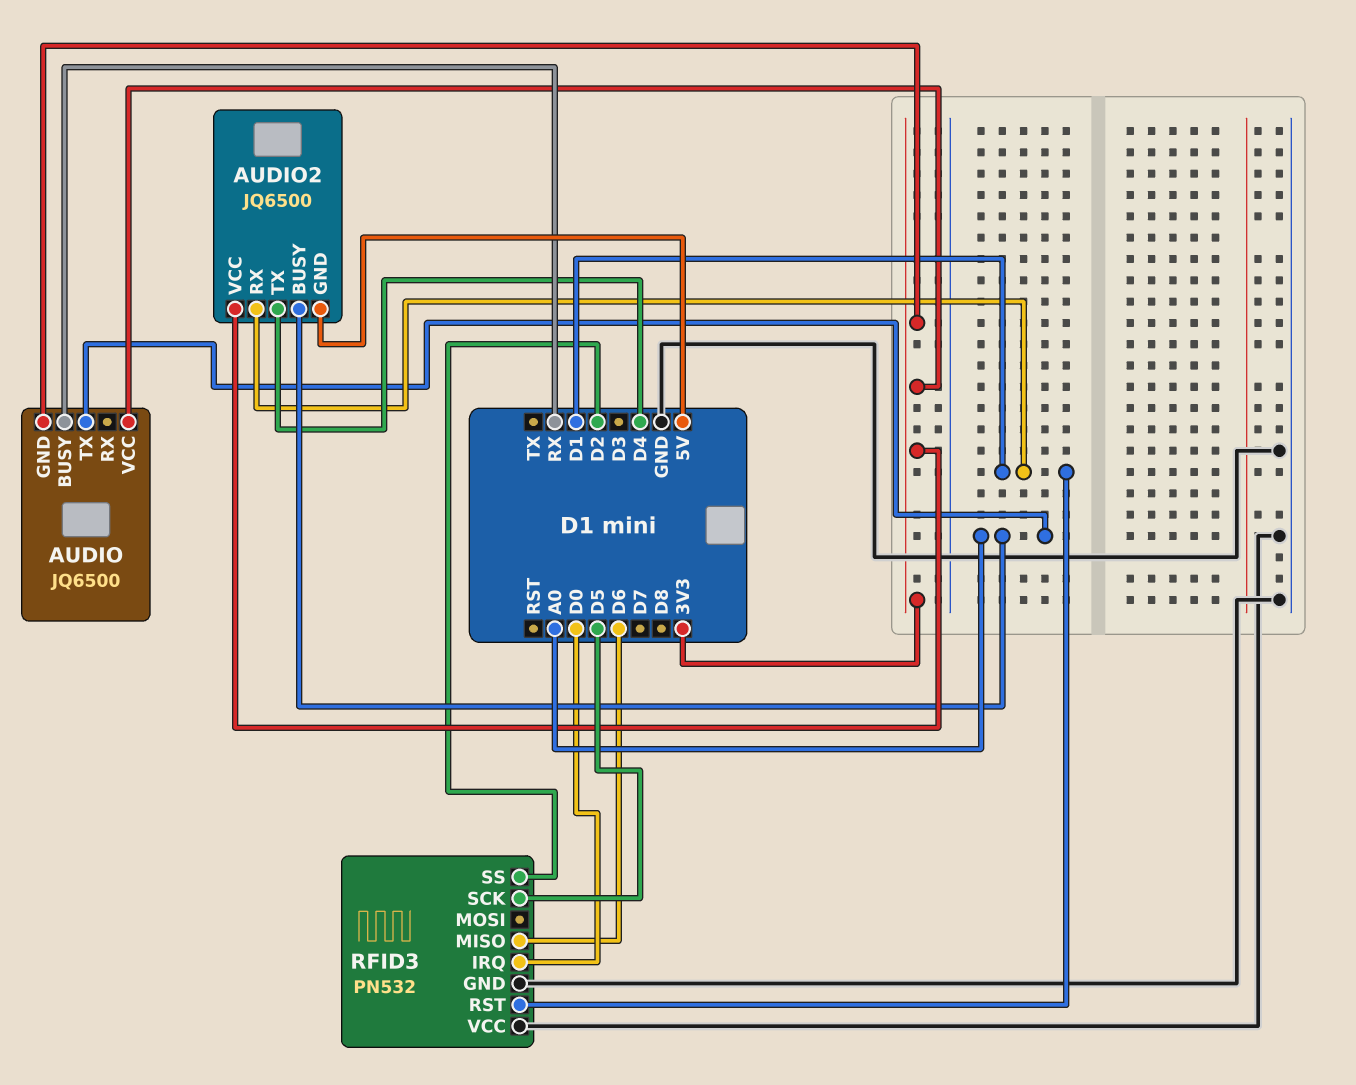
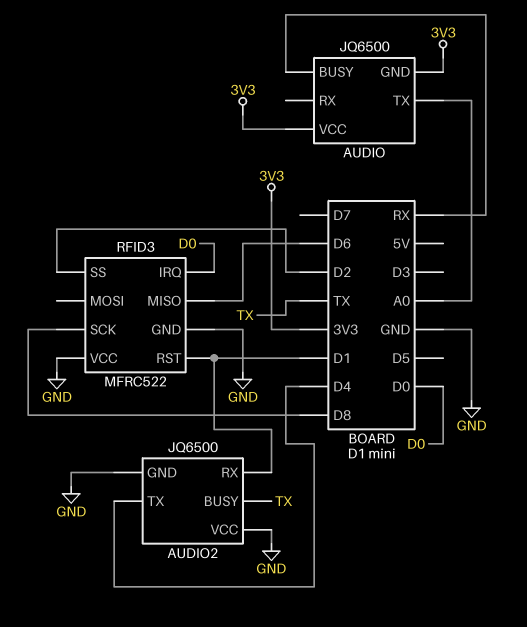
AUDIO2 pin BUSY: A0 -> TX
AUDIO2 pin GND: 5V -> GND
AUDIO2 pin VCC: 3V3 -> GND
RFID3: PN532 -> MFRC522
RFID3 pin SCK: D5 -> D8

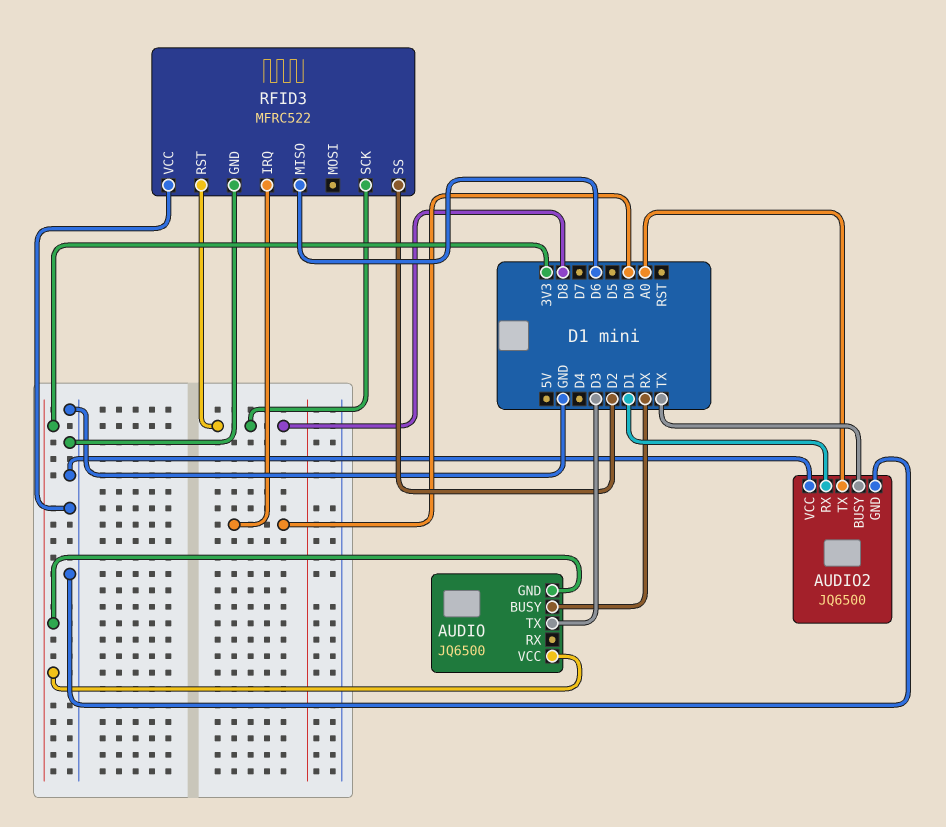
AUDIO pin TX: A0 -> D3
AUDIO2 pin TX: D4 -> A0
RFID3 pin RST: D1 -> D8

